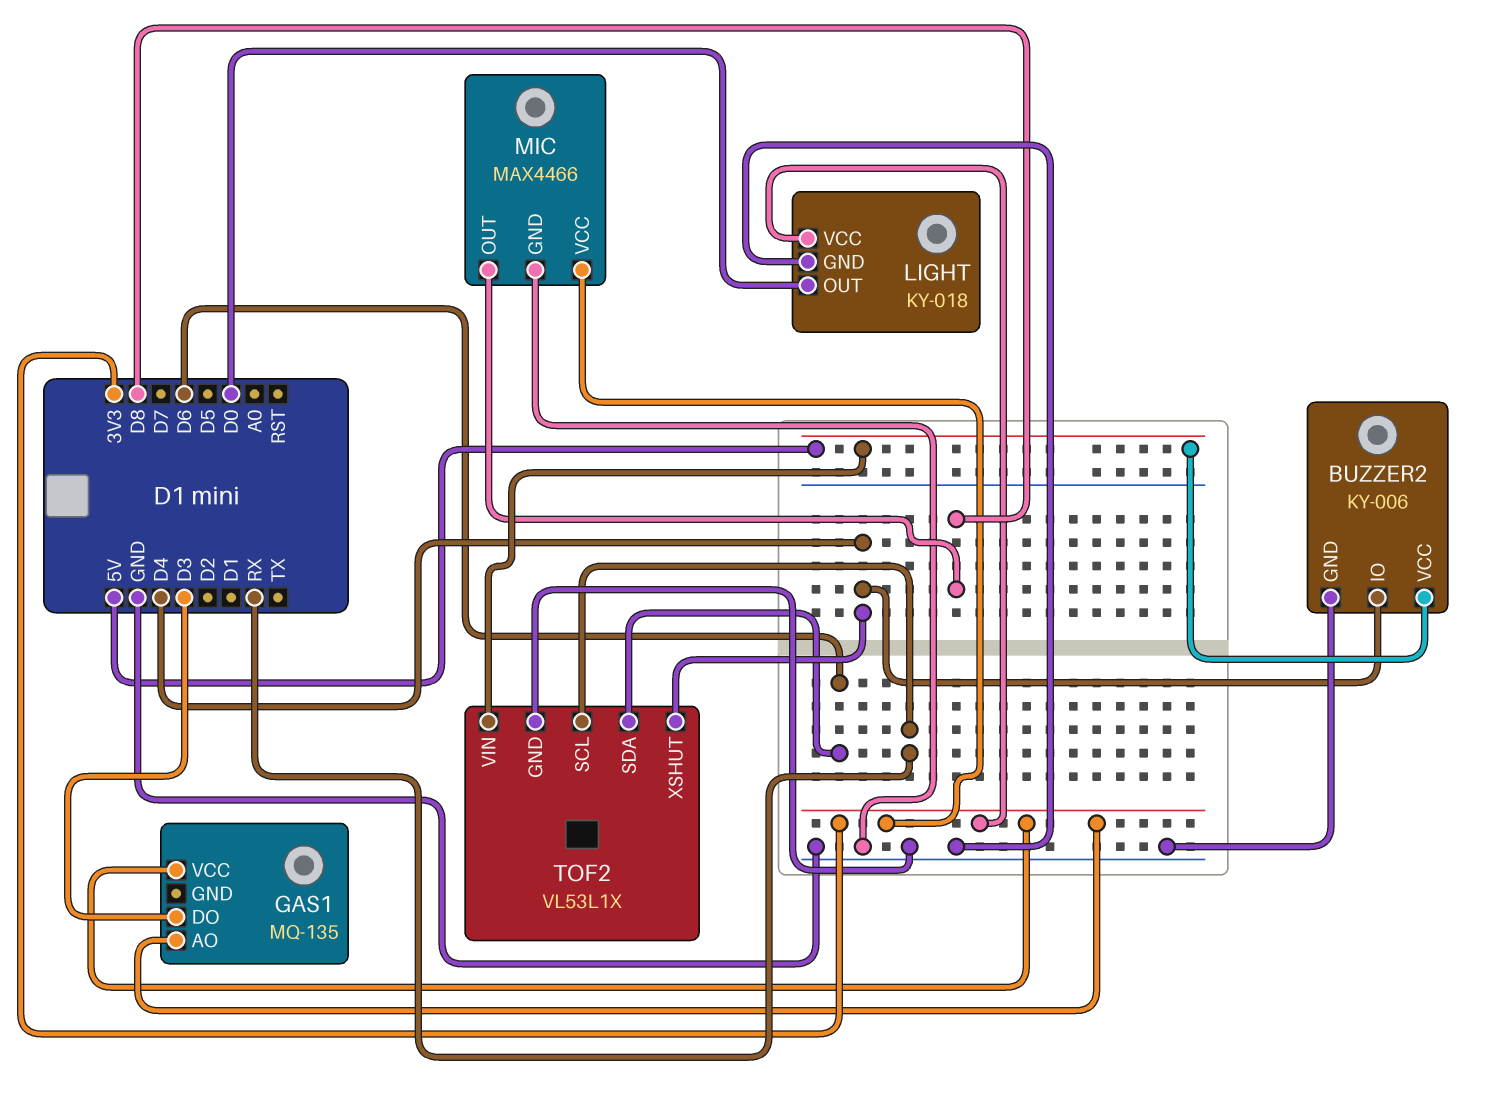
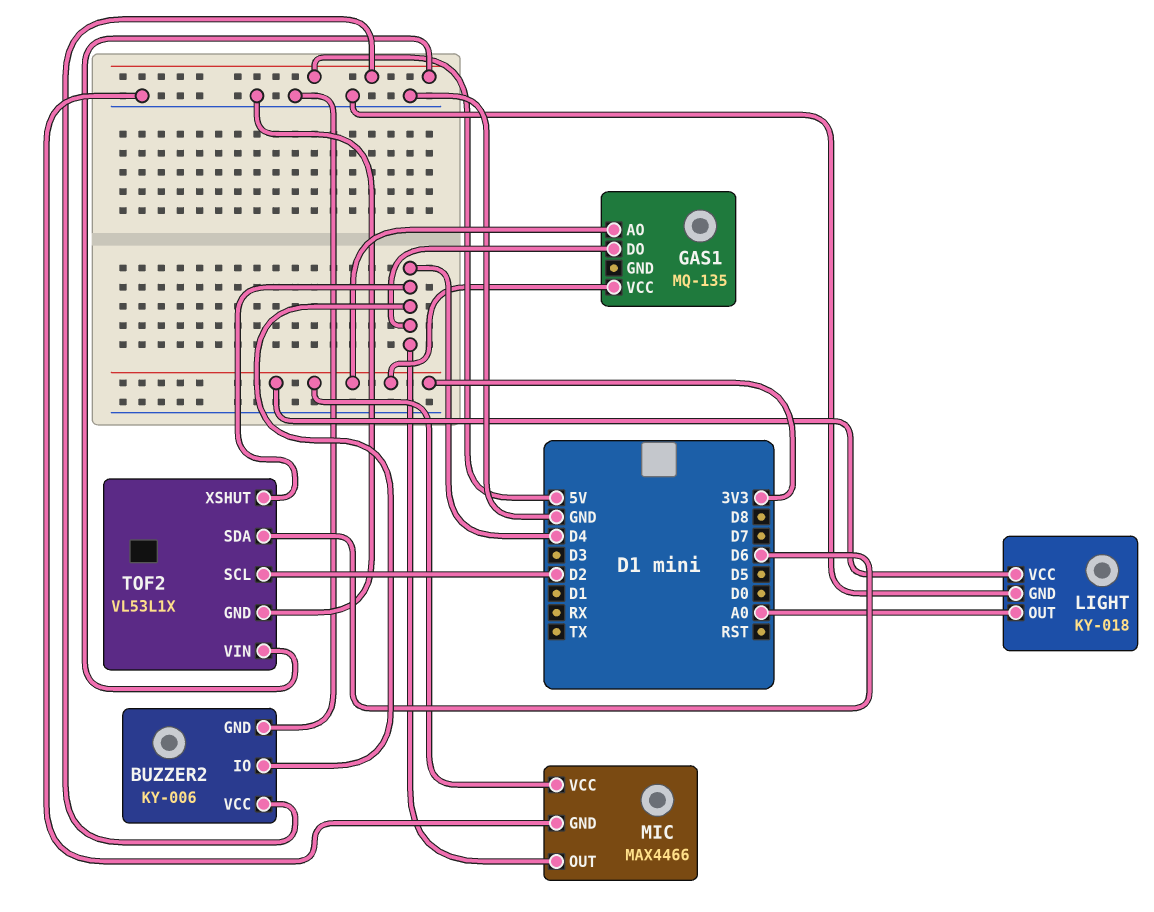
GAS1 pin DO: D3 -> D4
LIGHT pin OUT: D0 -> A0
MIC pin OUT: D8 -> D4
TOF2 pin SCL: RX -> D2

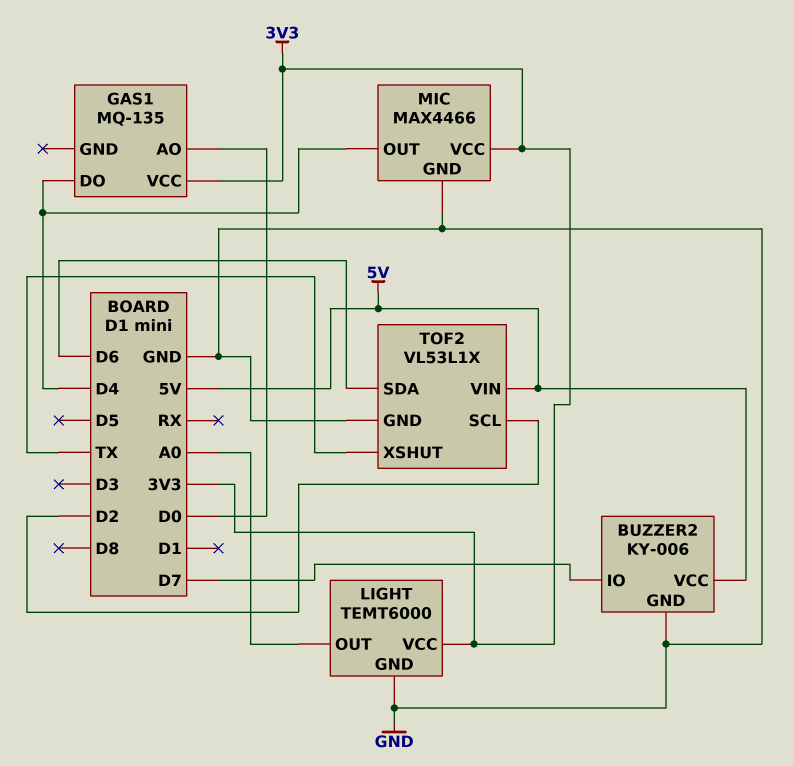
BUZZER2 pin IO: D4 -> D7
GAS1 pin AO: 3V3 -> D0
LIGHT: KY-018 -> TEMT6000
TOF2 pin XSHUT: D4 -> TX

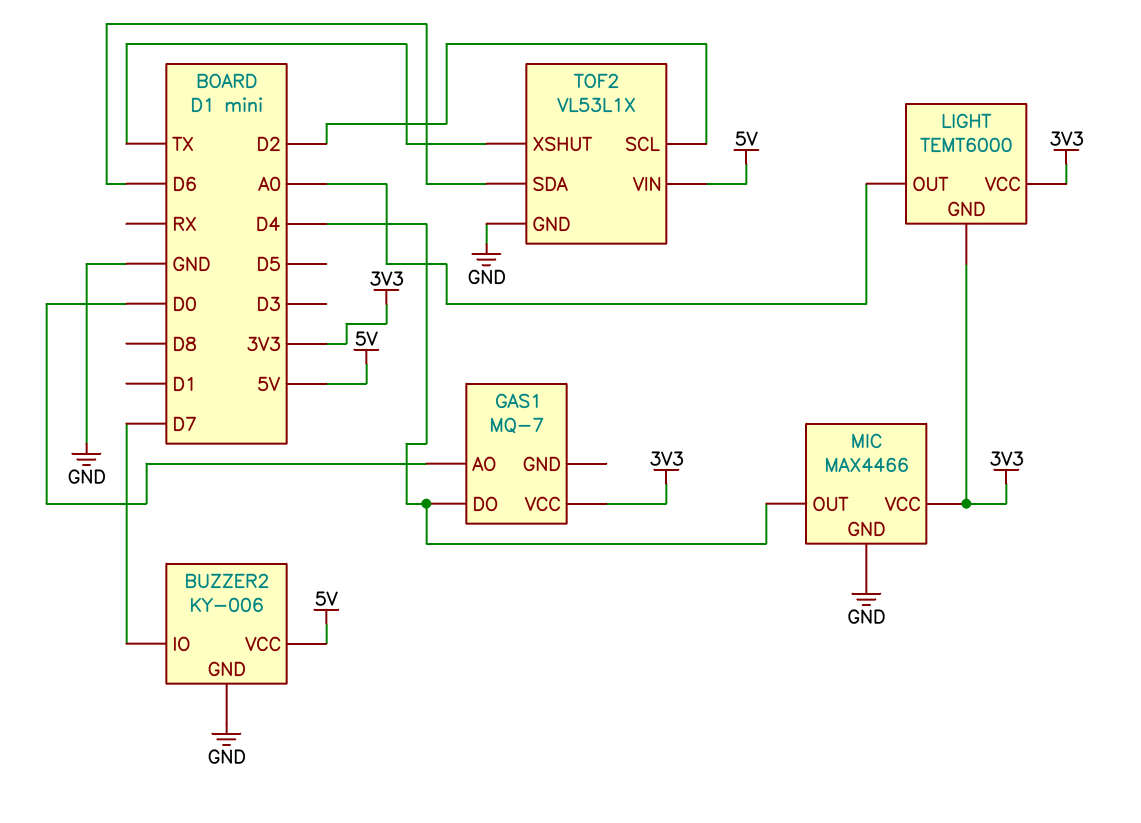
GAS1: MQ-135 -> MQ-7
LIGHT pin GND: GND -> 3V3

